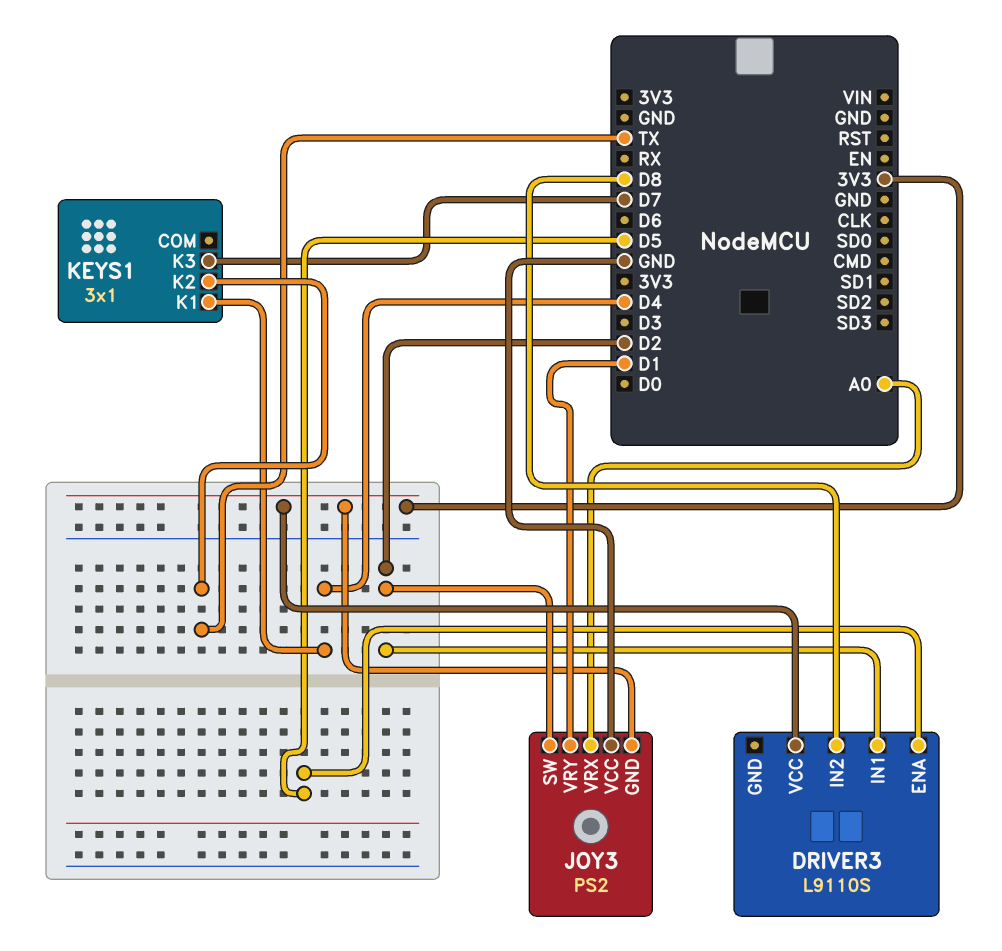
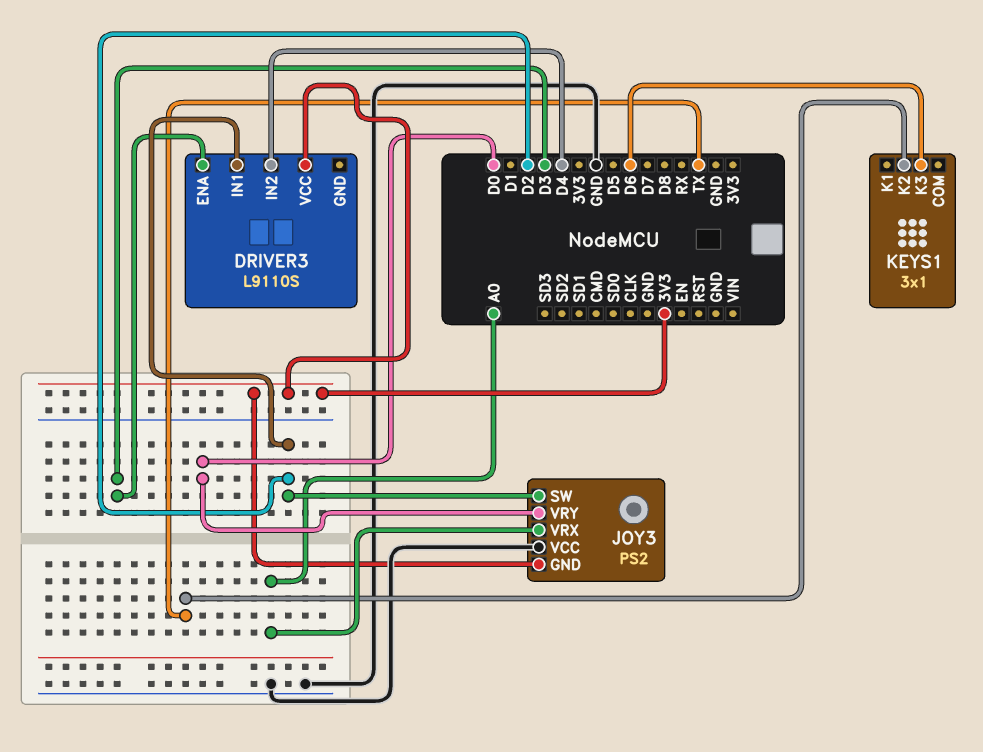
DRIVER3 pin ENA: D5 -> D3
DRIVER3 pin IN2: D8 -> D4
JOY3 pin VRY: D1 -> D0
KEYS1 pin K1: D4 -> none
KEYS1 pin K3: D7 -> D6

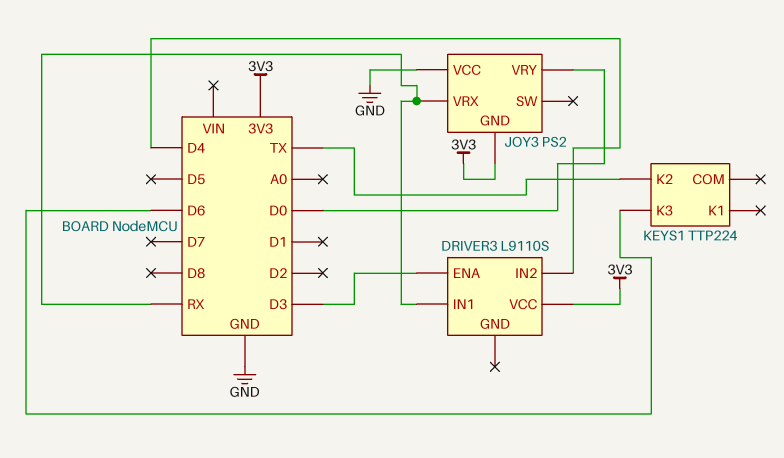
DRIVER3 pin IN1: D2 -> RX
JOY3 pin SW: D2 -> none
JOY3 pin VRX: A0 -> RX
KEYS1: 3x1 -> TTP224

